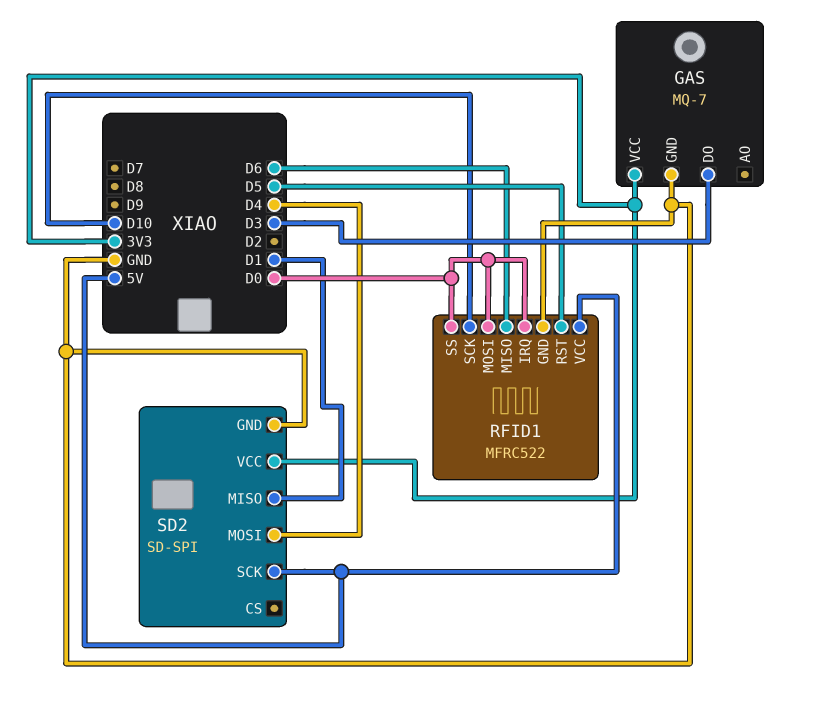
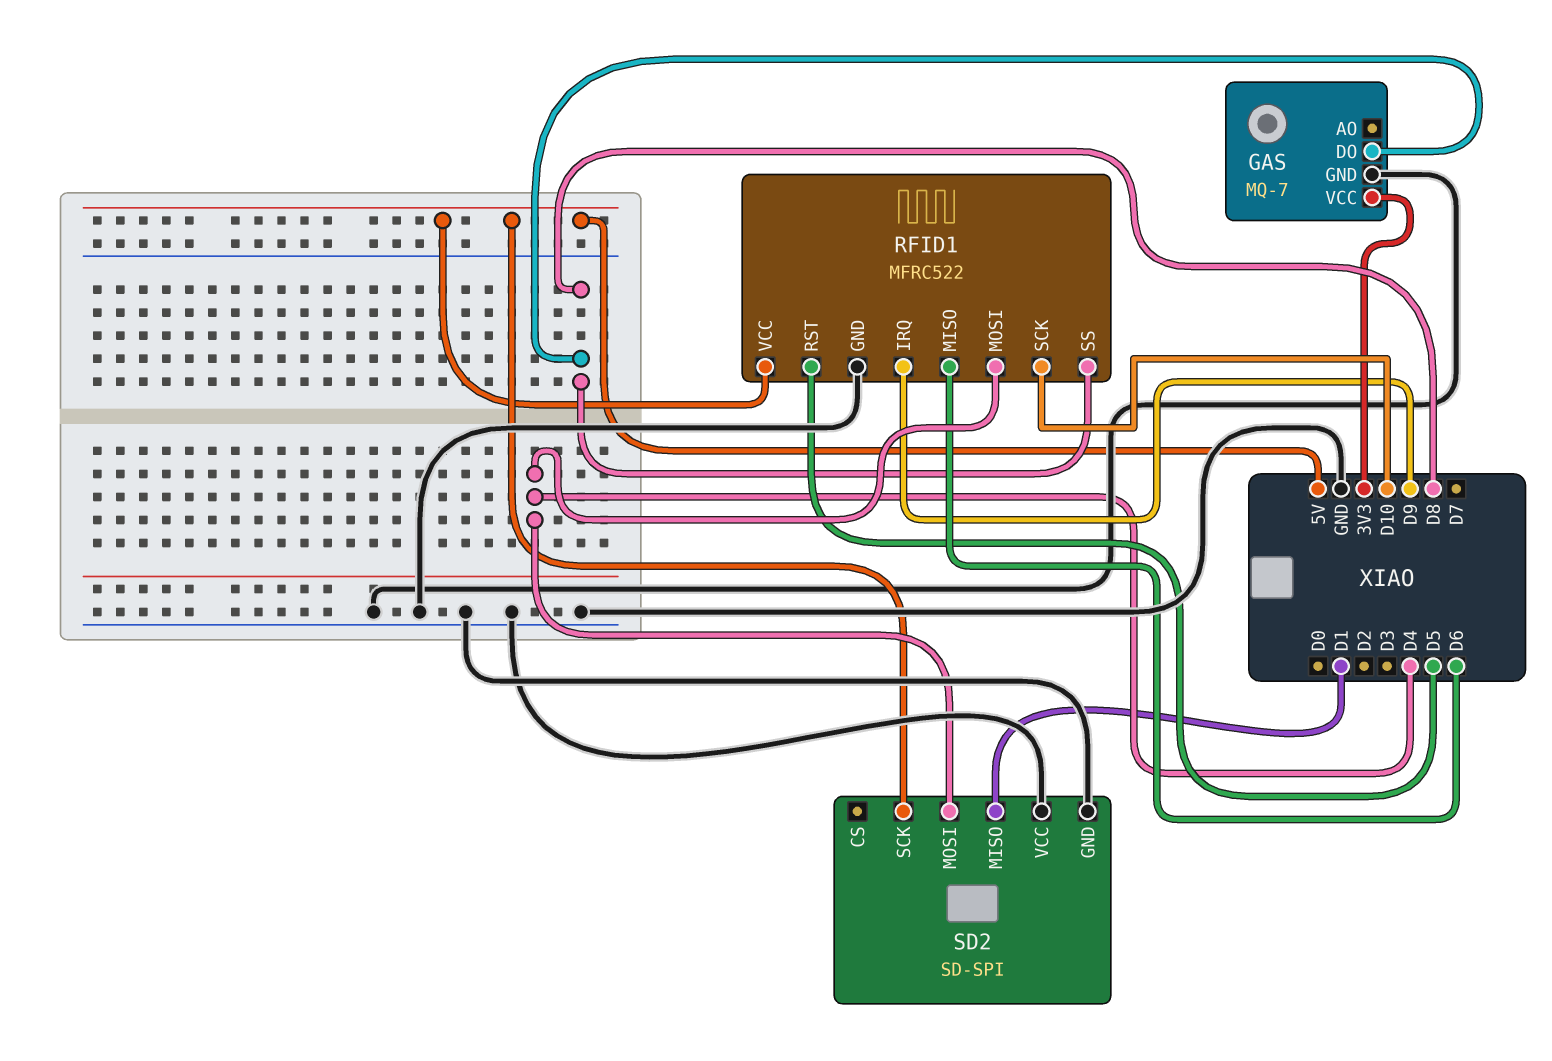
GAS pin DO: D3 -> D8
RFID1 pin IRQ: D0 -> D9
RFID1 pin MOSI: D0 -> D4
RFID1 pin SS: D0 -> D8
SD2 pin VCC: 3V3 -> GND

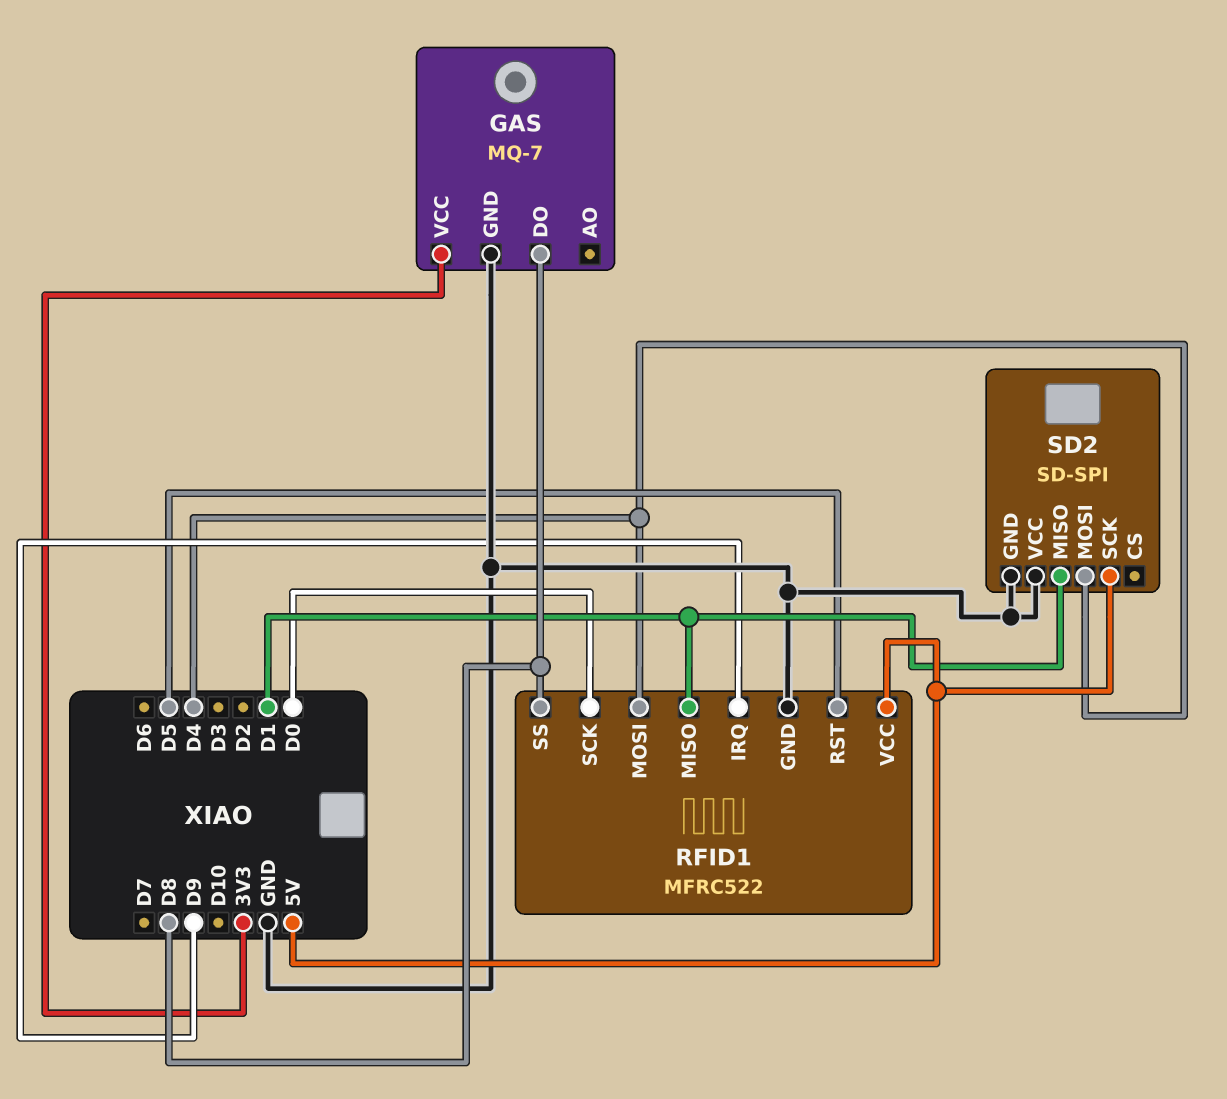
RFID1 pin MISO: D6 -> D1
RFID1 pin SCK: D10 -> D0

